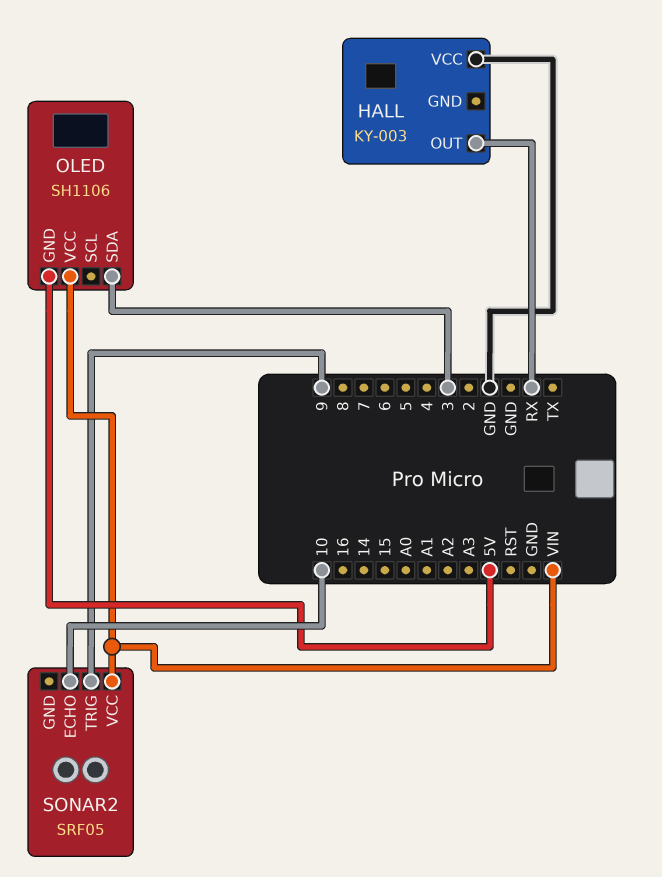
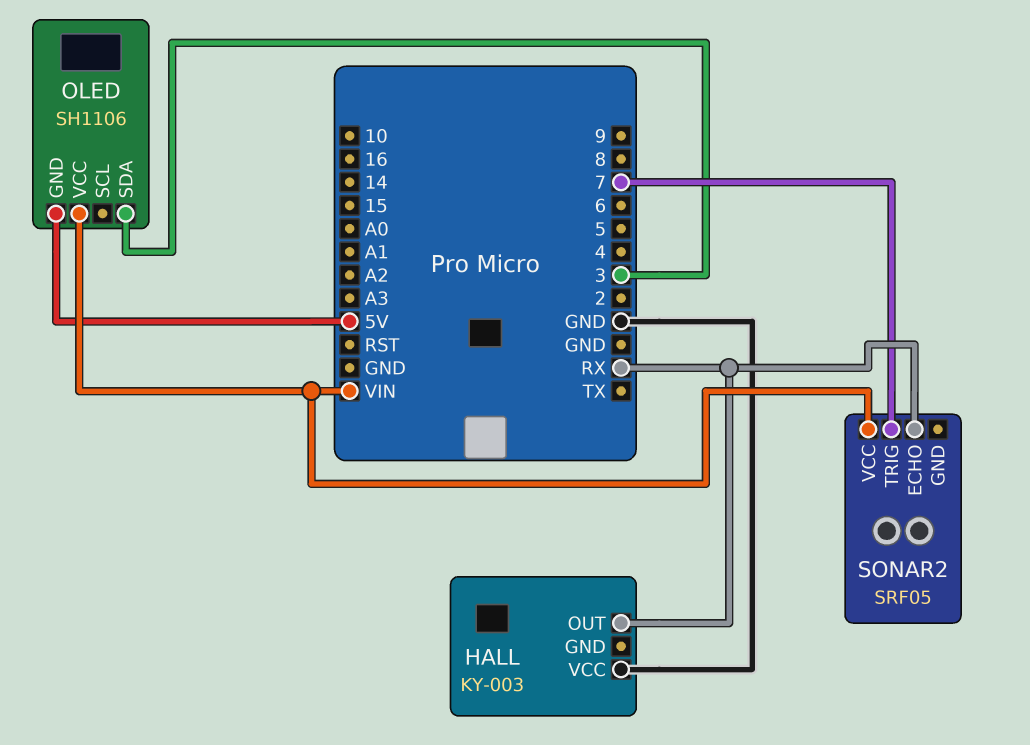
SONAR2 pin ECHO: 10 -> RX
SONAR2 pin TRIG: 9 -> 7

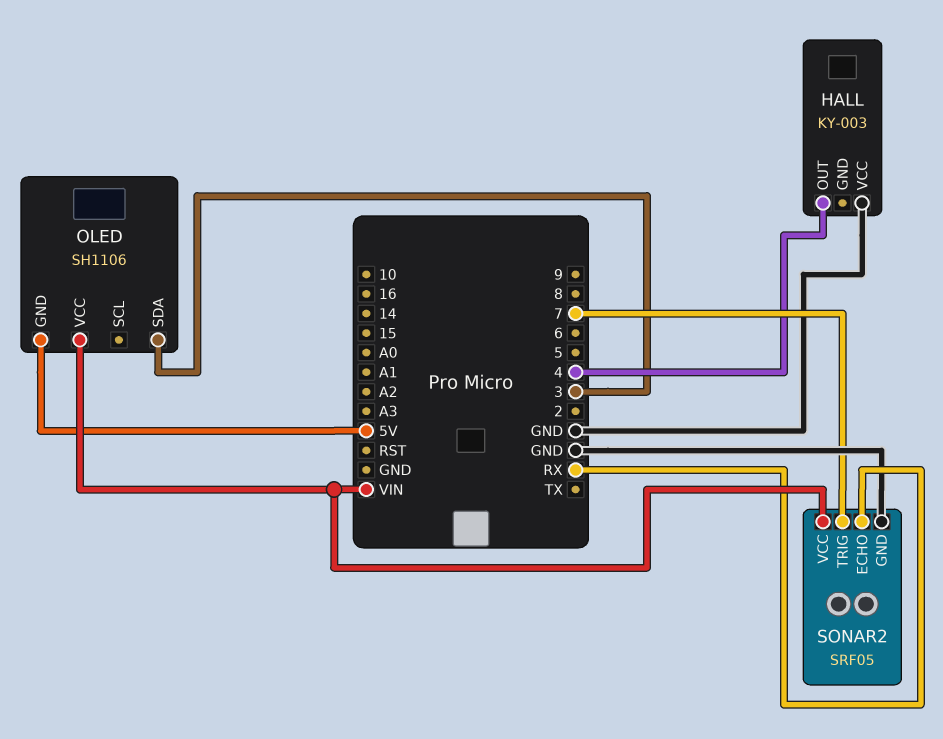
HALL pin OUT: RX -> 4
SONAR2 pin GND: none -> GND

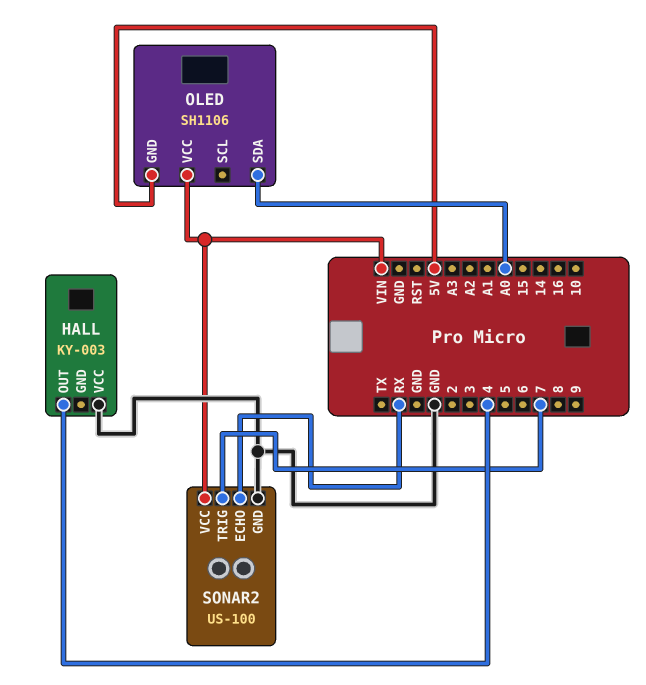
OLED pin SDA: 3 -> A0
SONAR2: SRF05 -> US-100

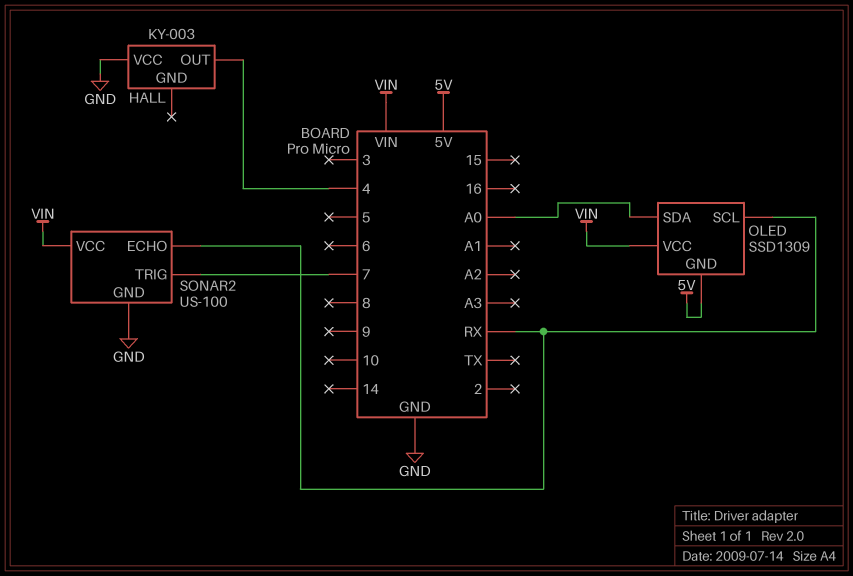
OLED: SH1106 -> SSD1309
OLED pin SCL: none -> RX

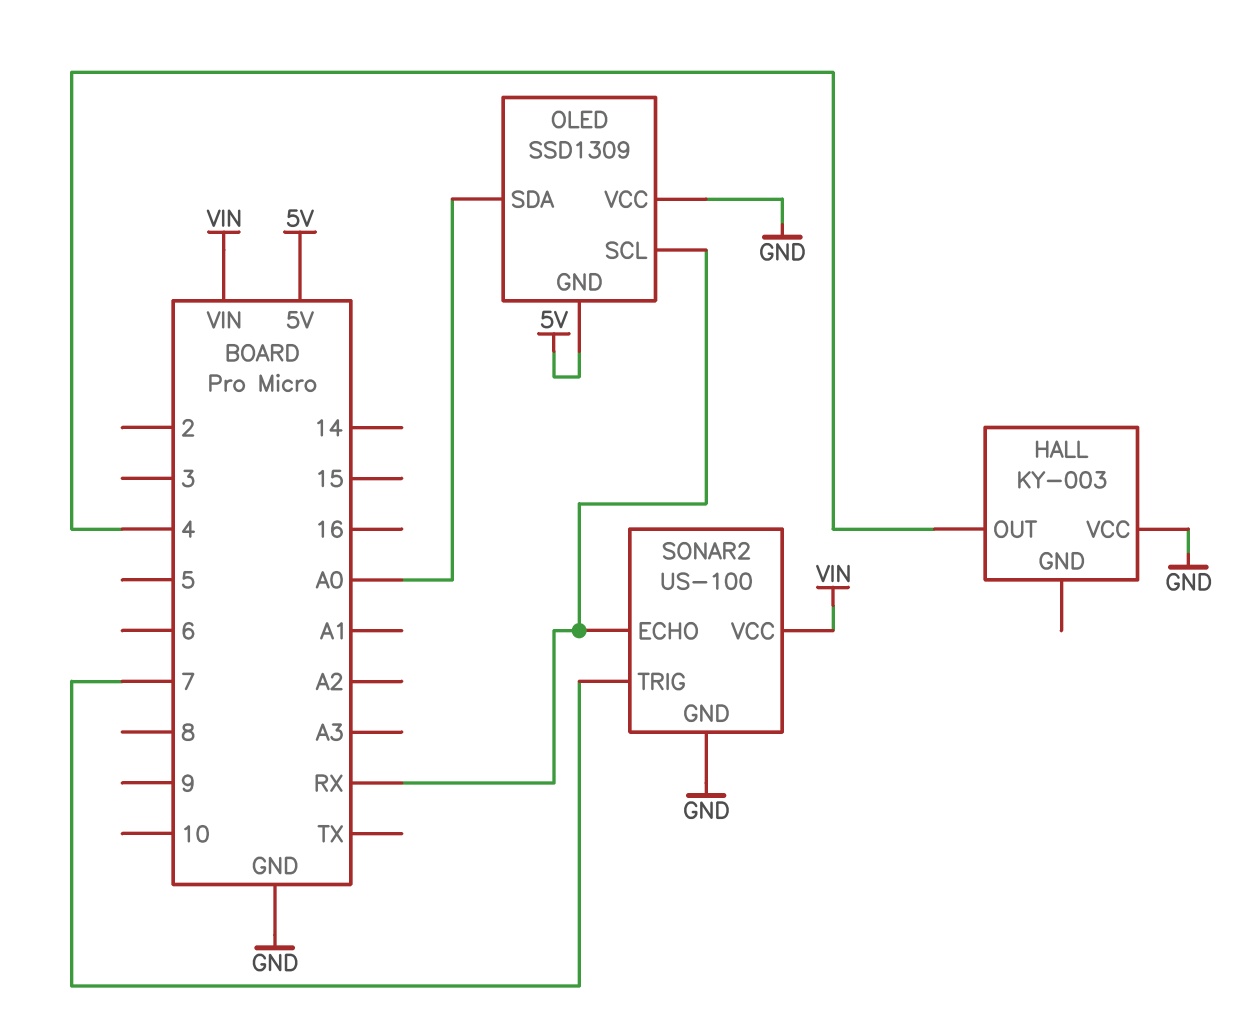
OLED pin VCC: VIN -> GND

